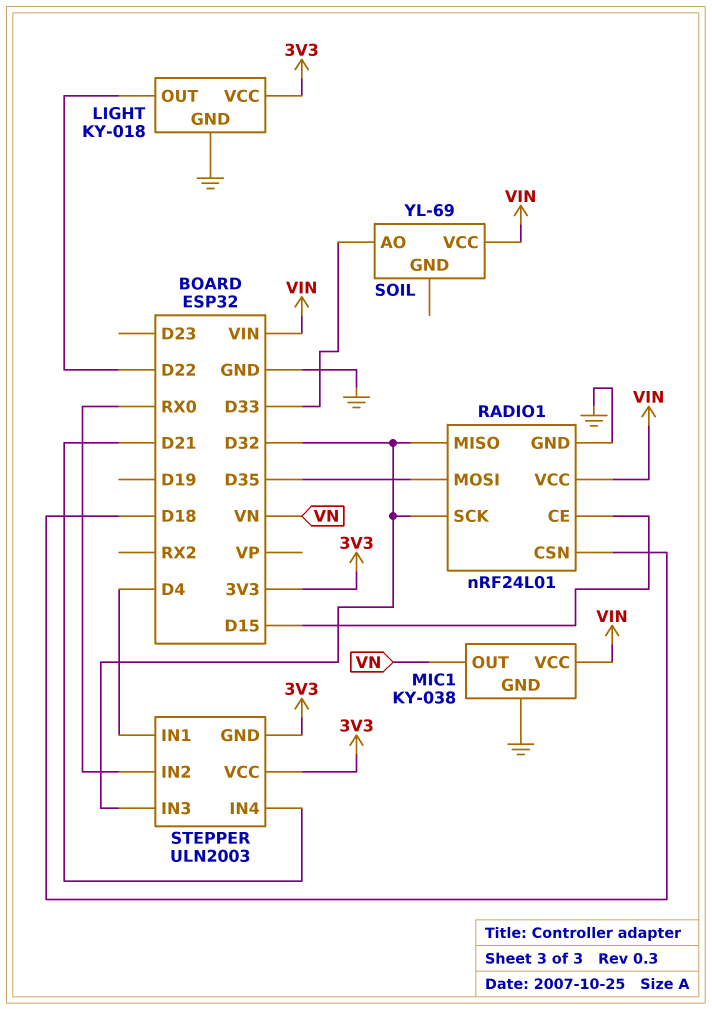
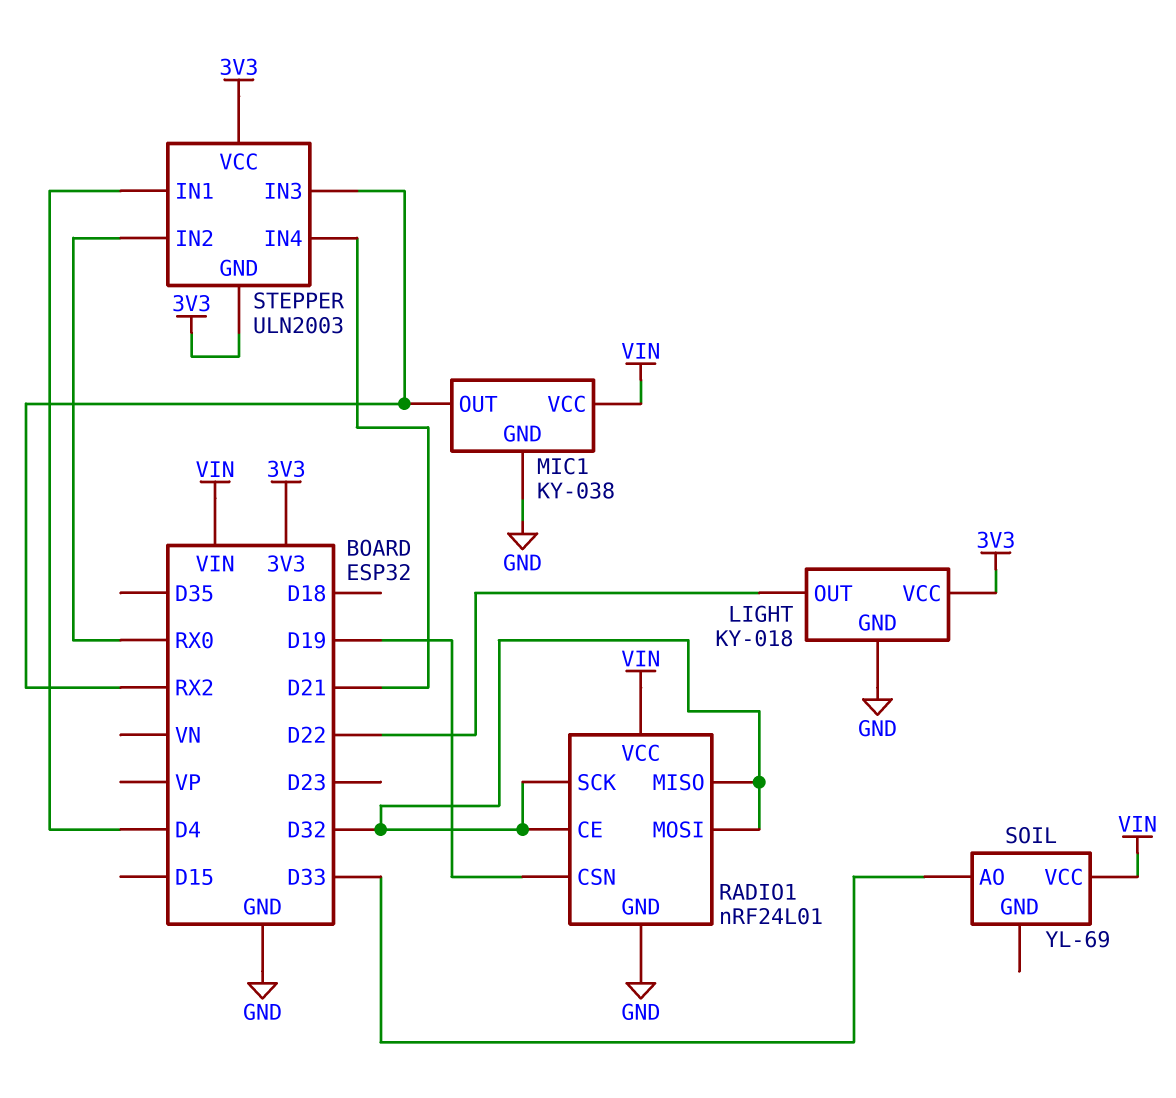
MIC1 pin OUT: VN -> RX2
RADIO1 pin CE: D15 -> D32
RADIO1 pin CSN: D18 -> D19
RADIO1 pin MOSI: D35 -> D32
STEPPER pin IN3: D32 -> RX2

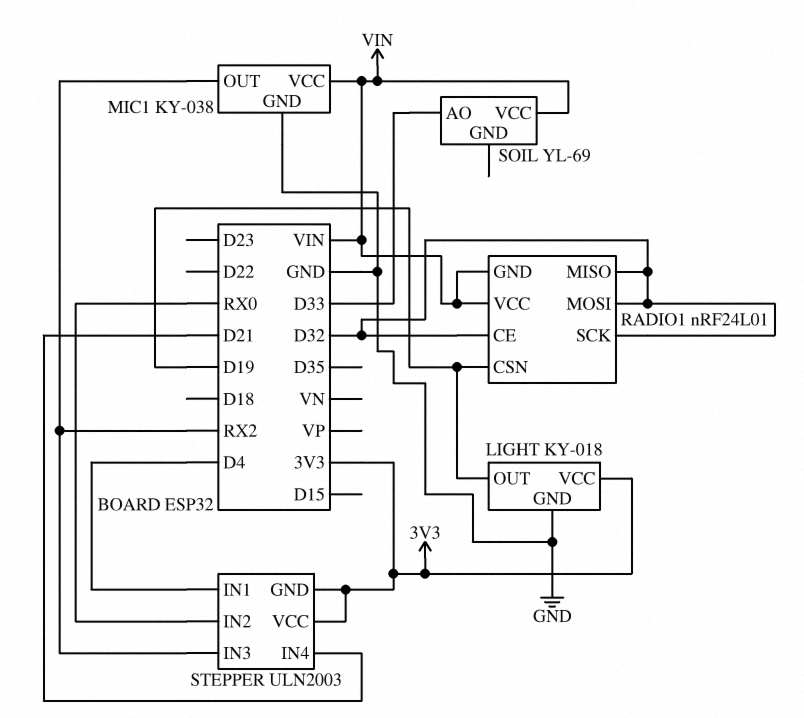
LIGHT pin OUT: D22 -> D19
RADIO1 pin GND: GND -> VIN

